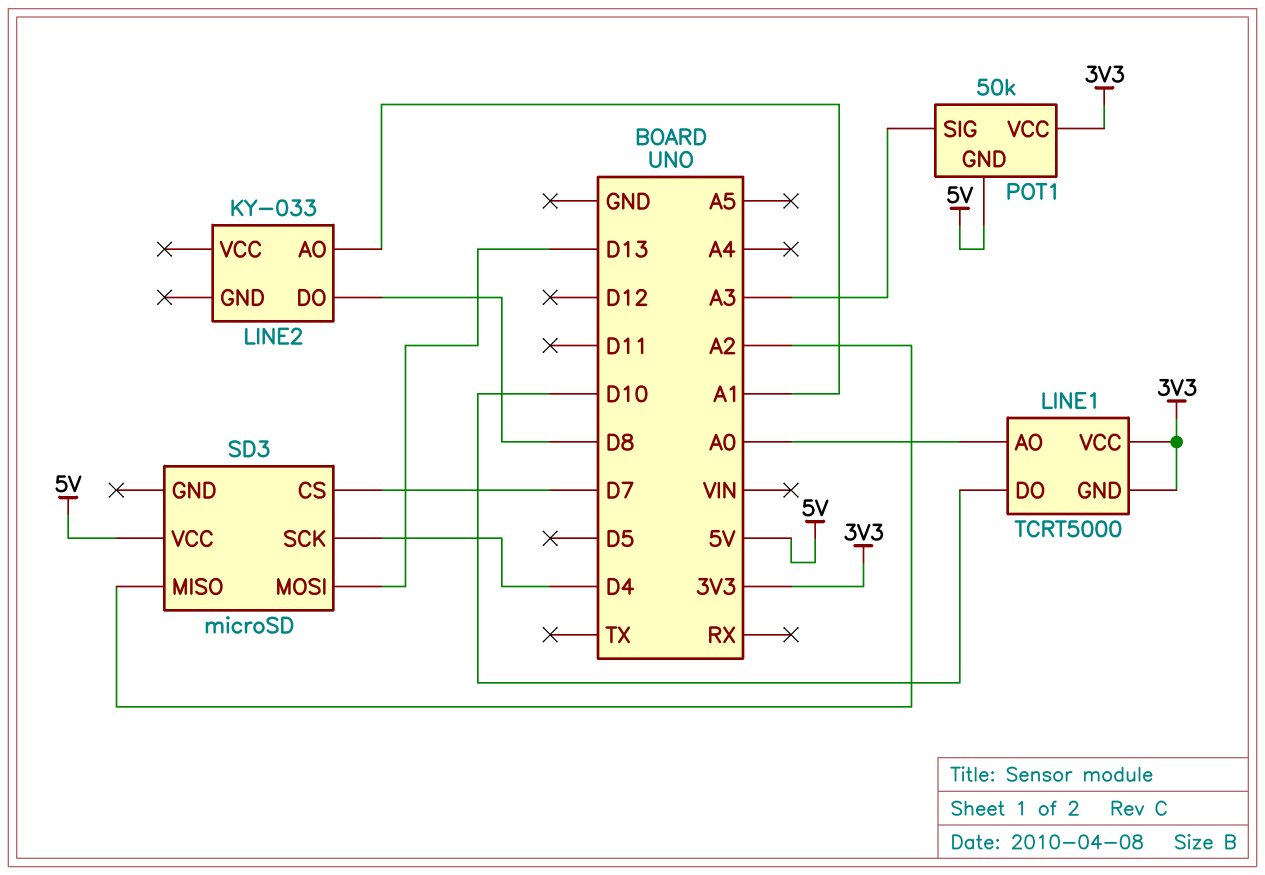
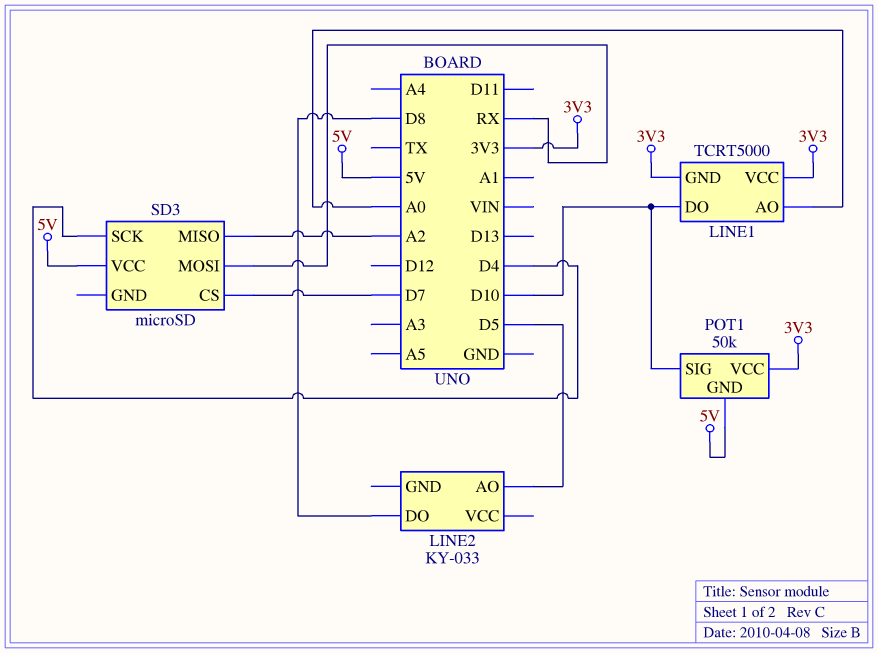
LINE2 pin AO: A1 -> D5
POT1 pin SIG: A3 -> D10
SD3 pin MOSI: D13 -> RX

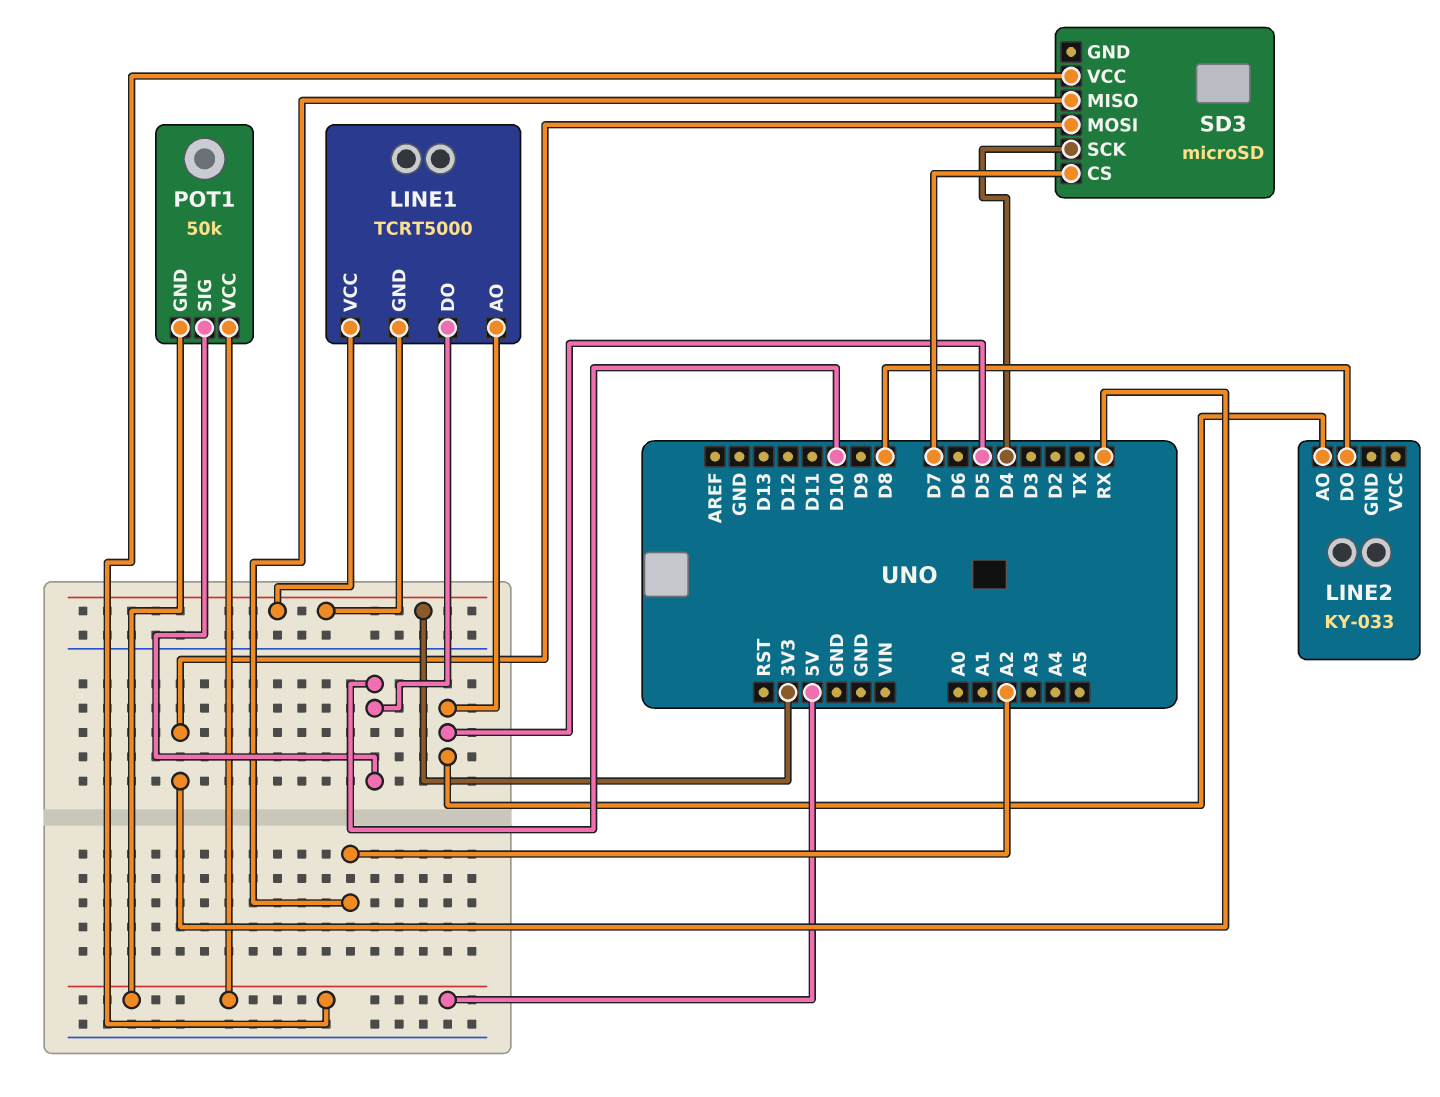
LINE1 pin AO: A0 -> D5
POT1 pin VCC: 3V3 -> 5V

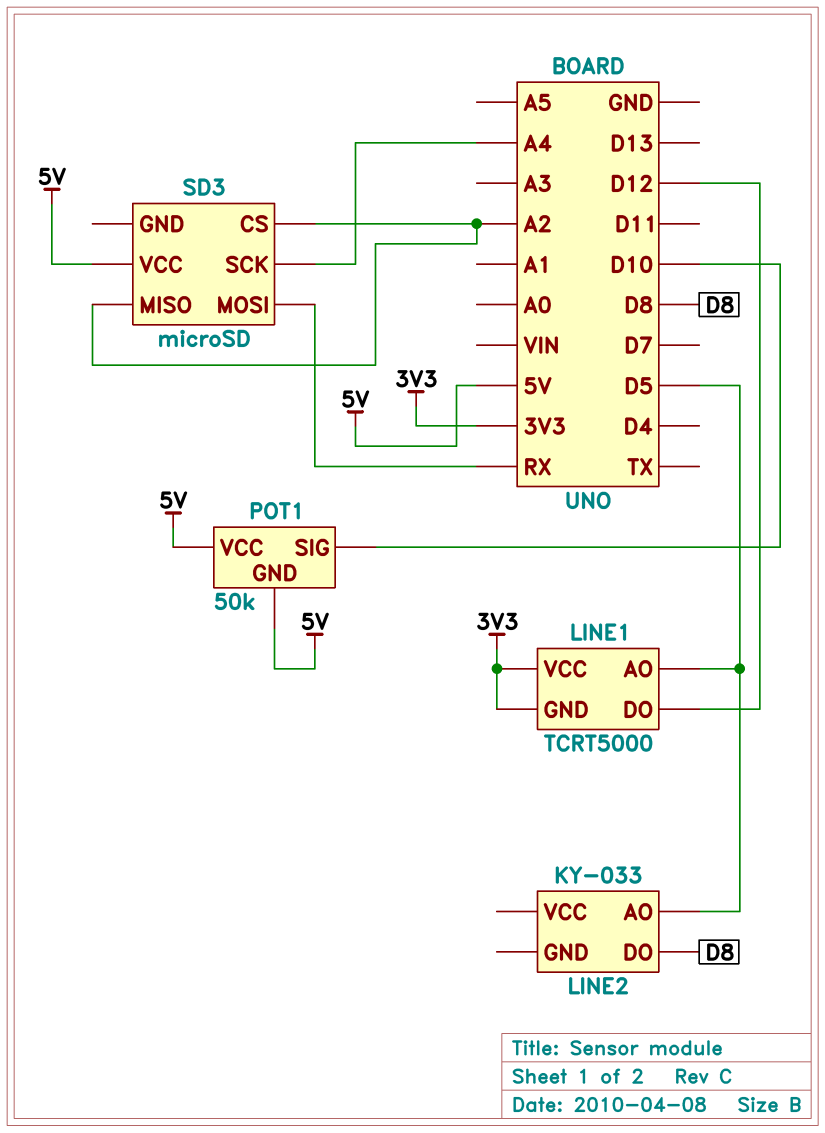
LINE1 pin DO: D10 -> D12
SD3 pin CS: D7 -> A2
SD3 pin SCK: D4 -> A4

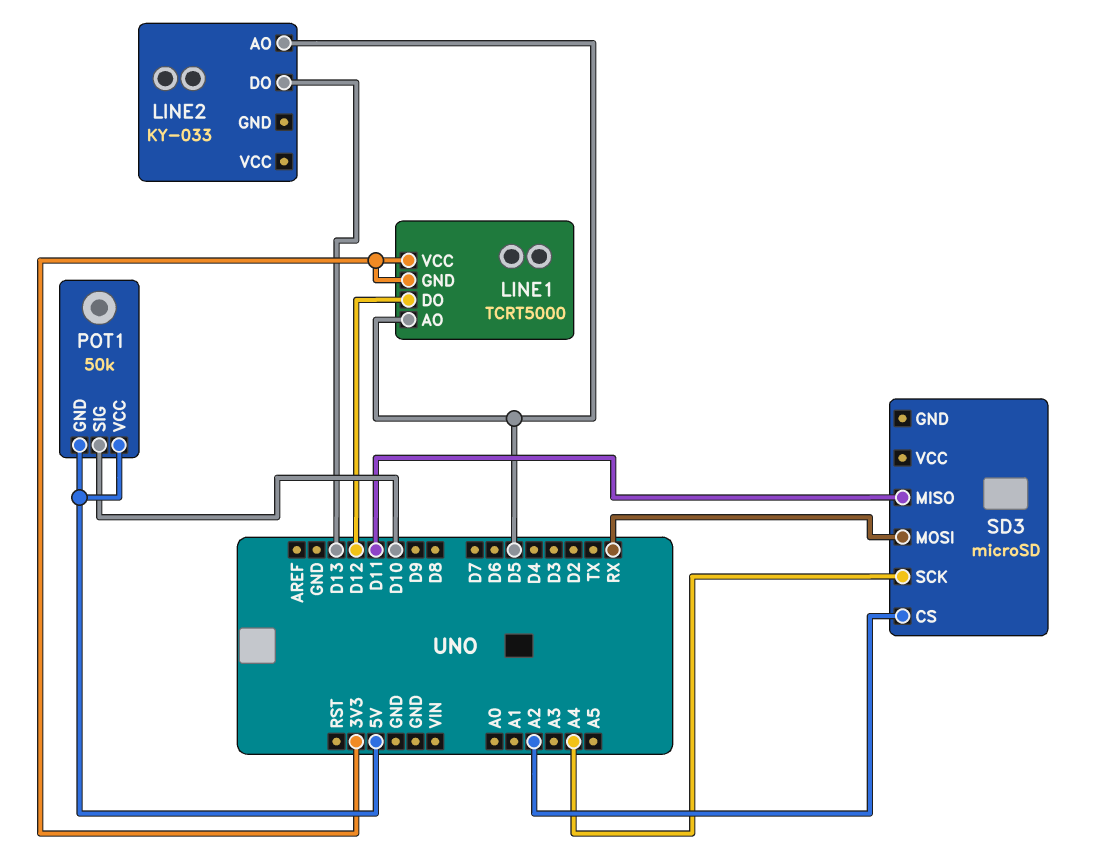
LINE2 pin DO: D8 -> D13
SD3 pin MISO: A2 -> D11
SD3 pin VCC: 5V -> none

